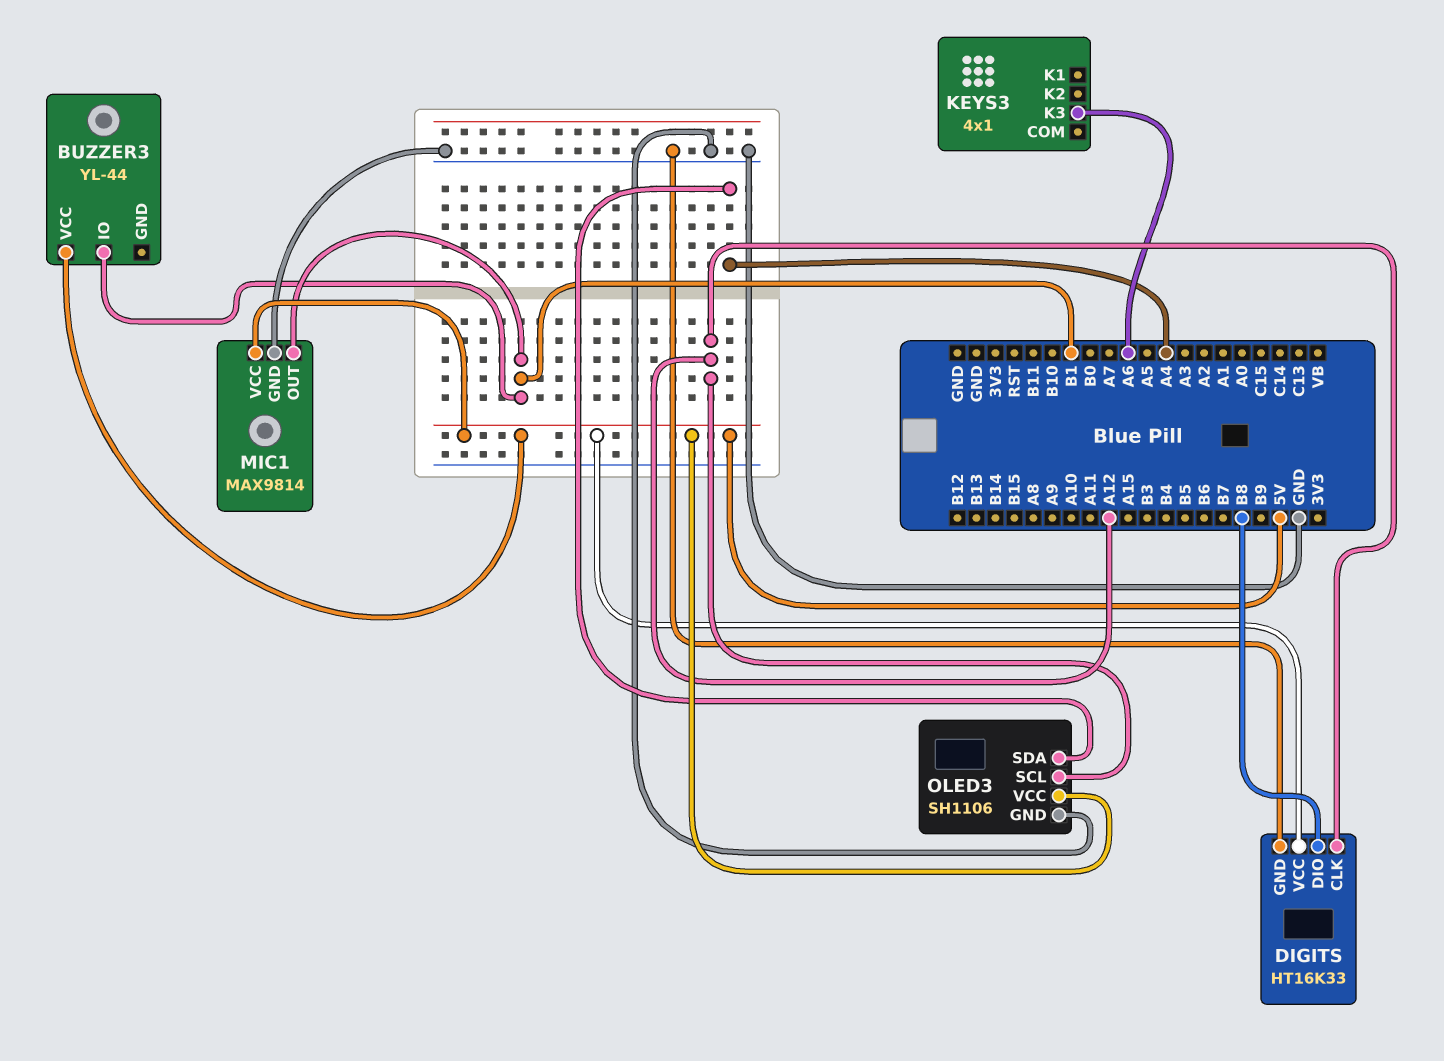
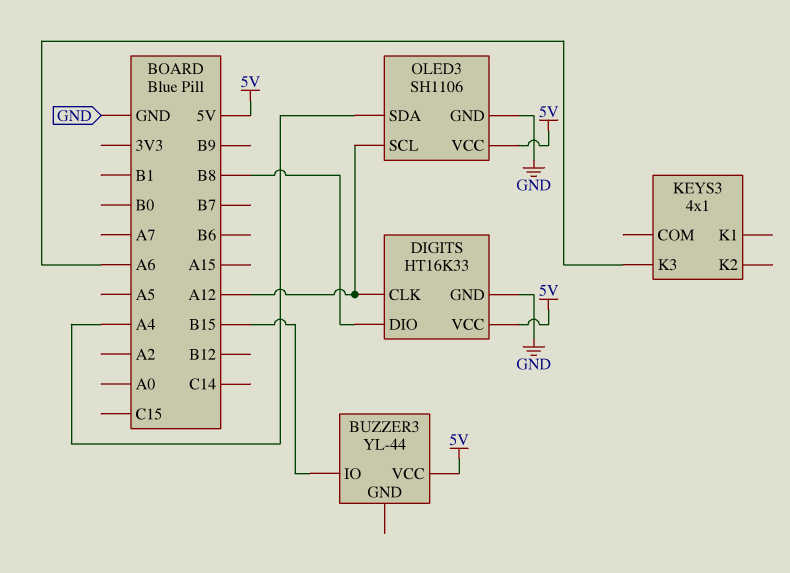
BUZZER3 pin IO: B1 -> B15
MIC1: MAX9814 -> none
MIC1 pin GND: GND -> none
MIC1 pin OUT: B1 -> none
MIC1 pin VCC: 5V -> none

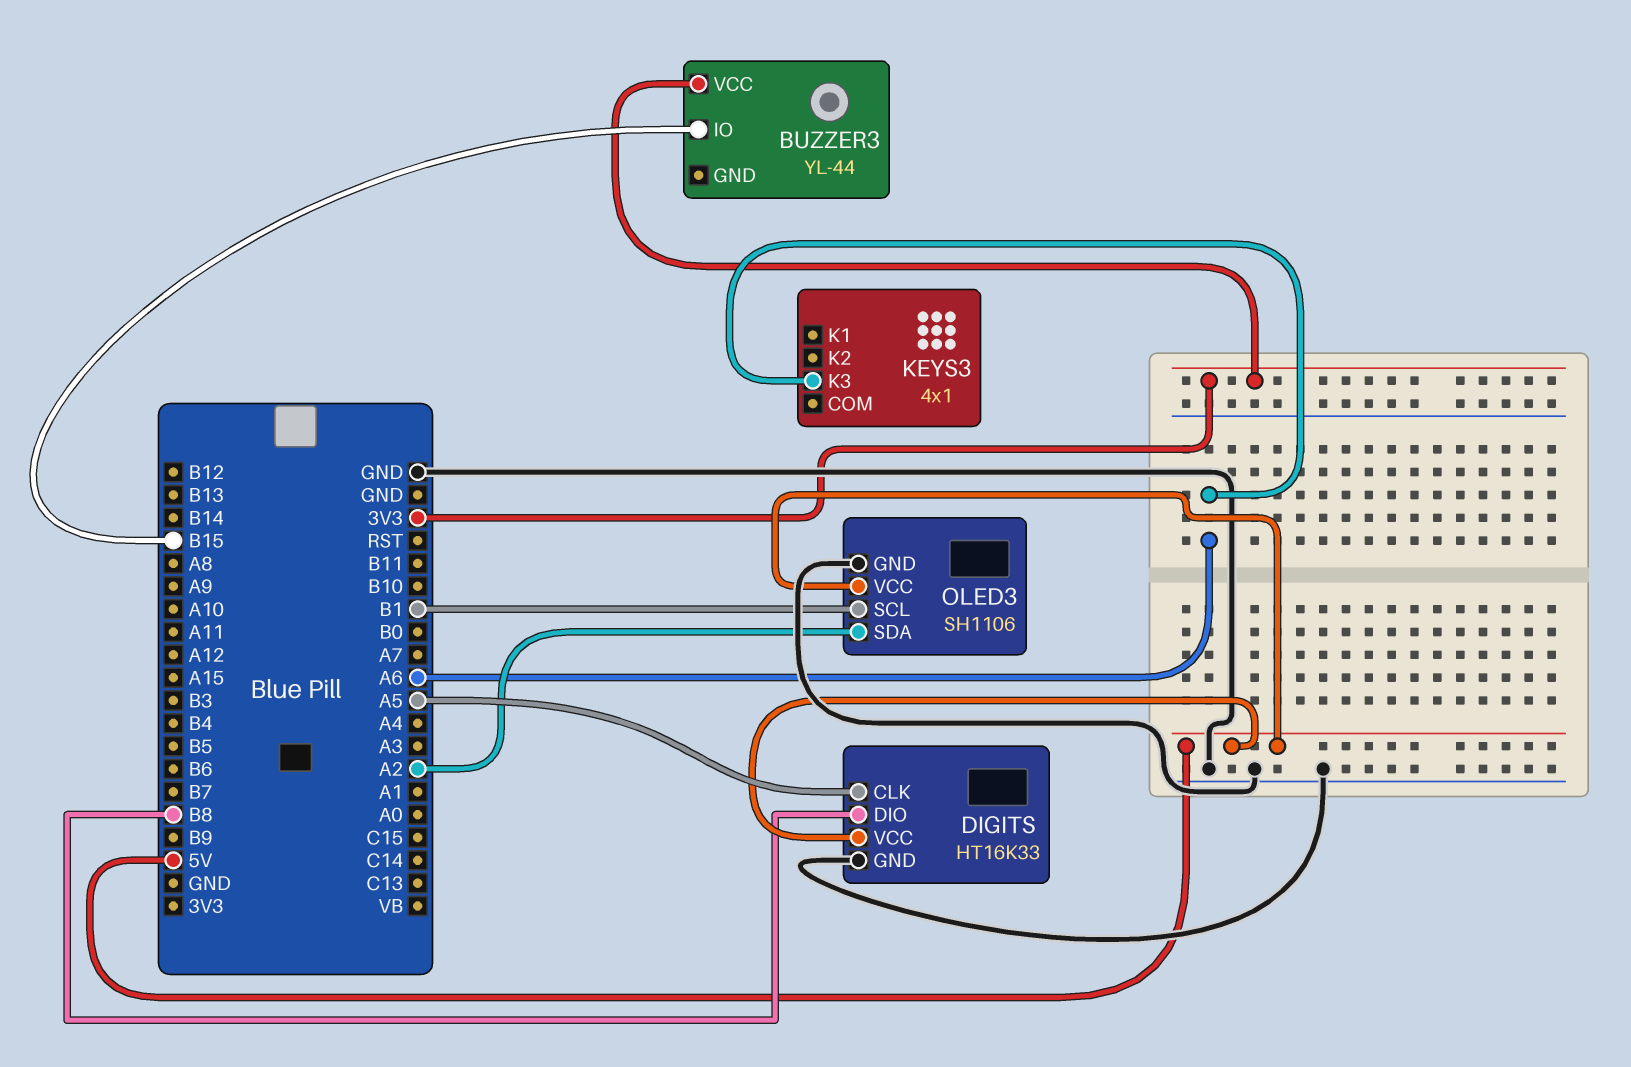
BUZZER3 pin VCC: 5V -> 3V3
DIGITS pin CLK: A12 -> A5
OLED3 pin SCL: A12 -> B1
OLED3 pin SDA: A4 -> A2

